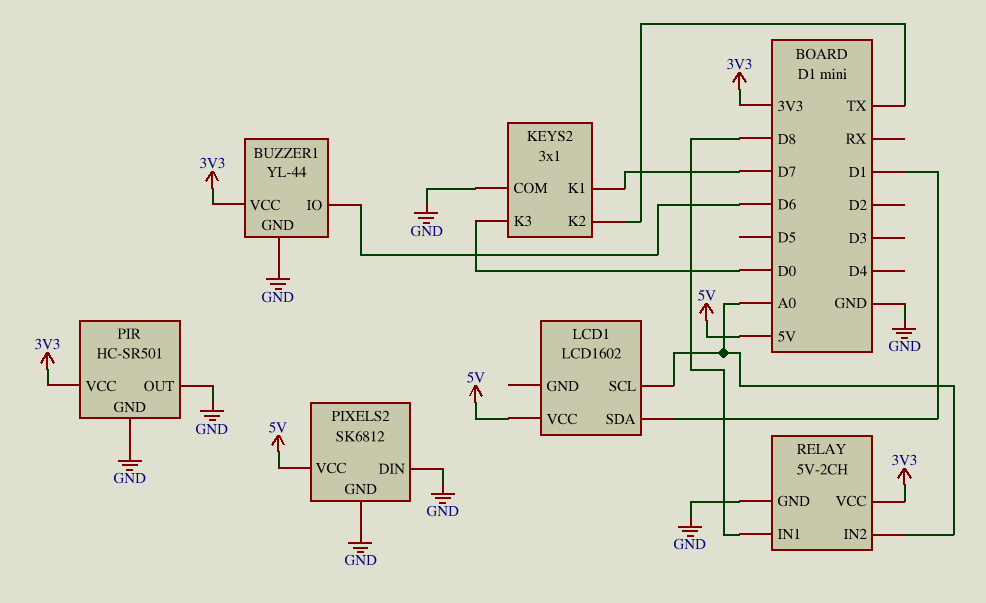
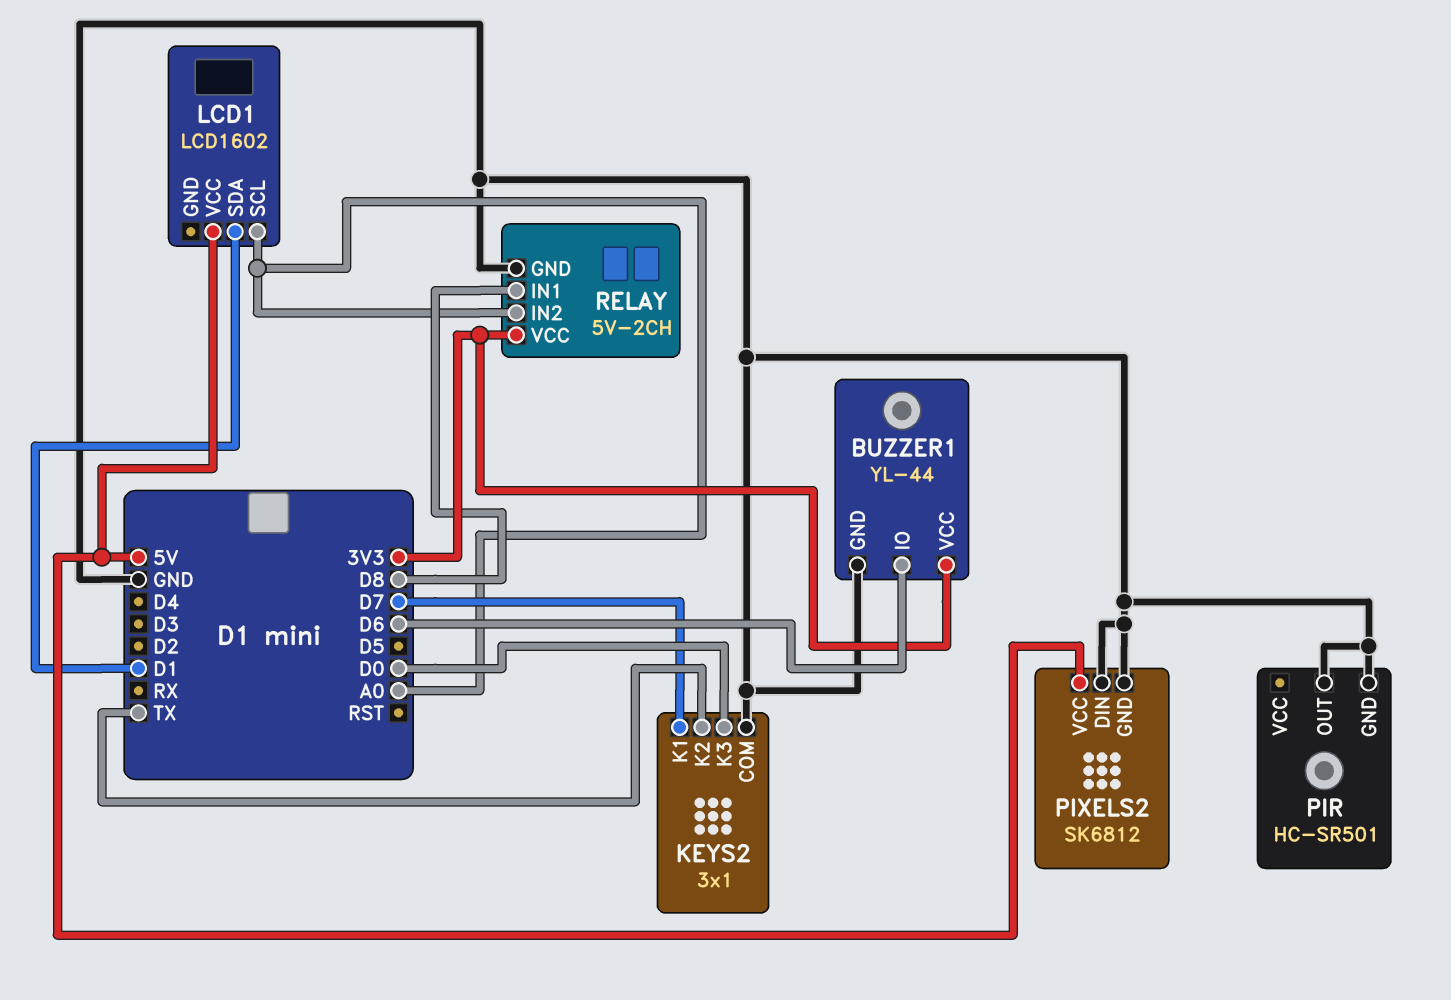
PIR pin VCC: 3V3 -> none

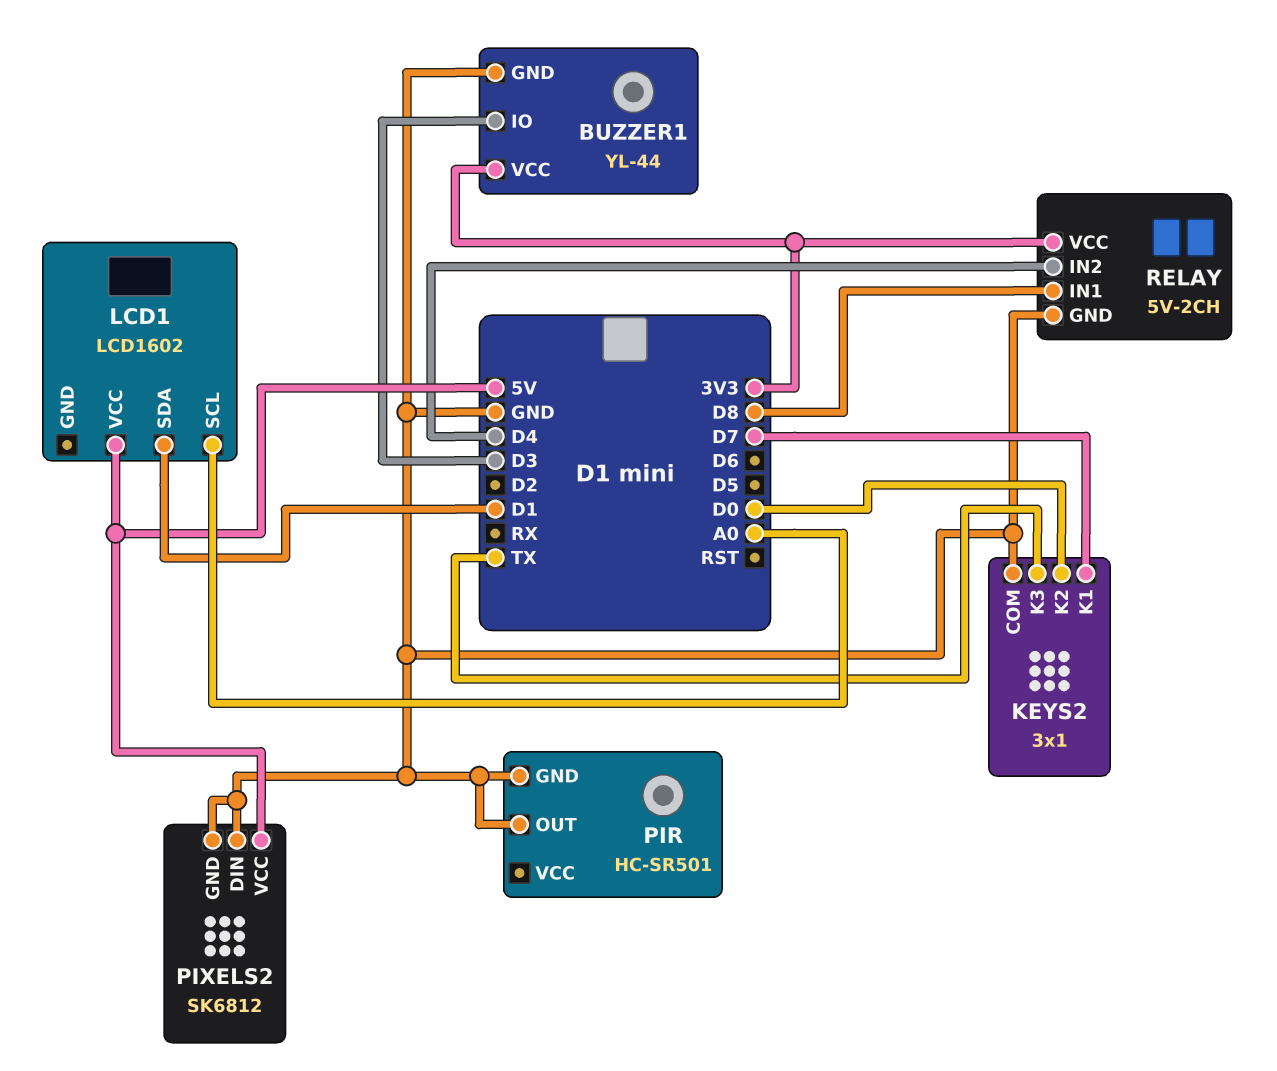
BUZZER1 pin IO: D6 -> D3
KEYS2 pin K2: TX -> D0
KEYS2 pin K3: D0 -> TX
RELAY pin IN2: A0 -> D4

